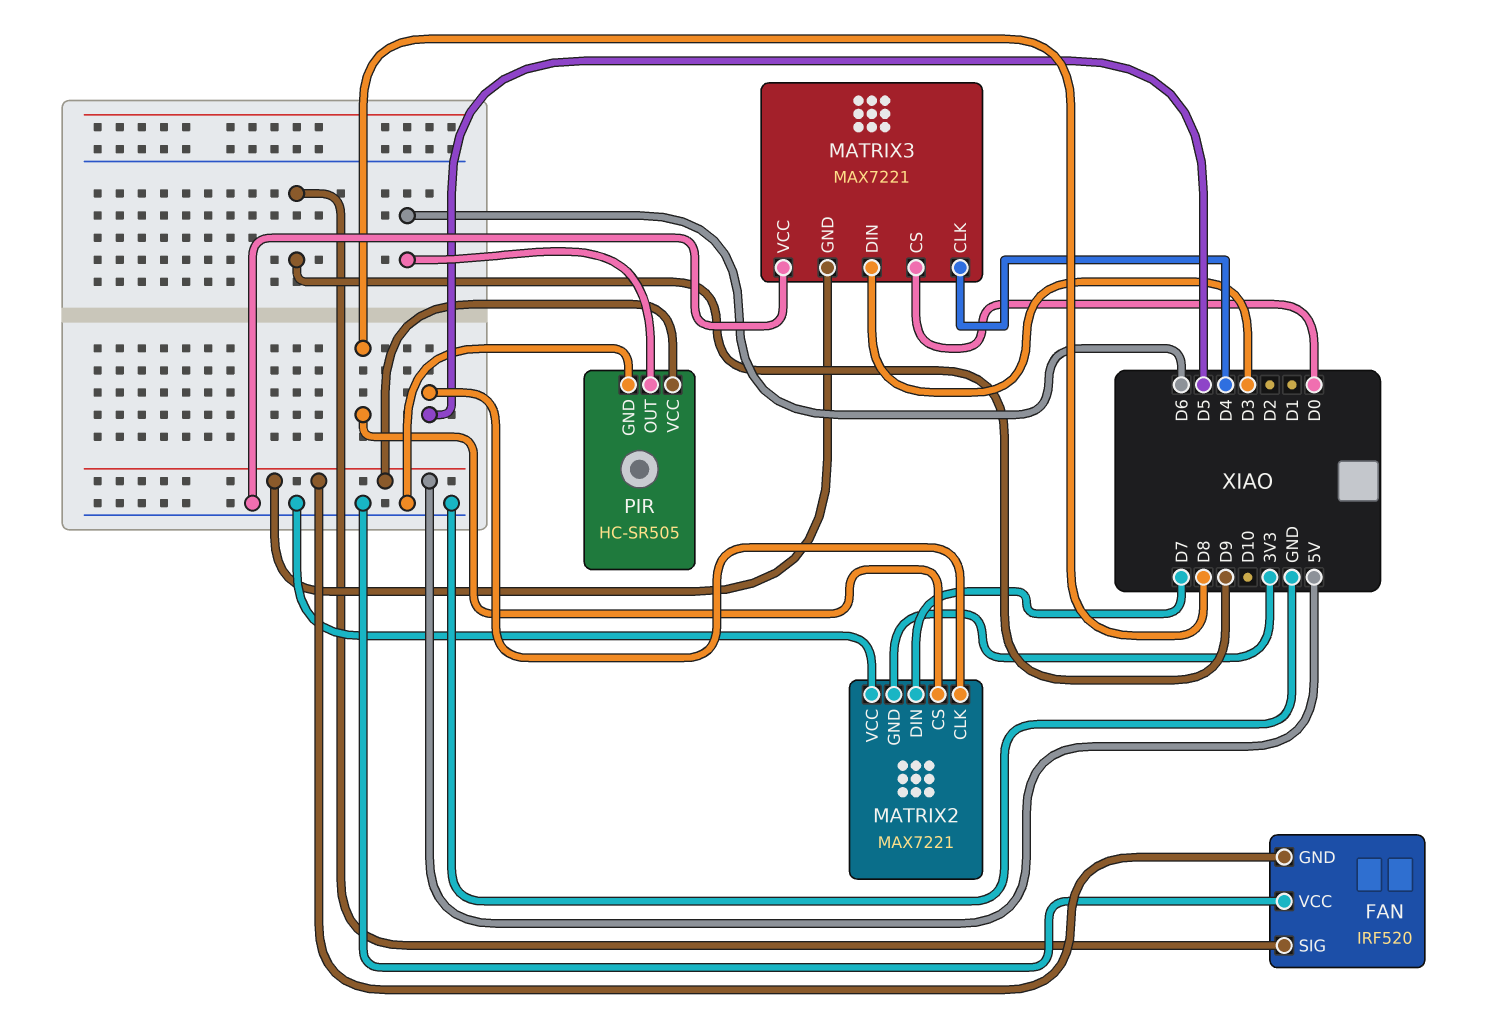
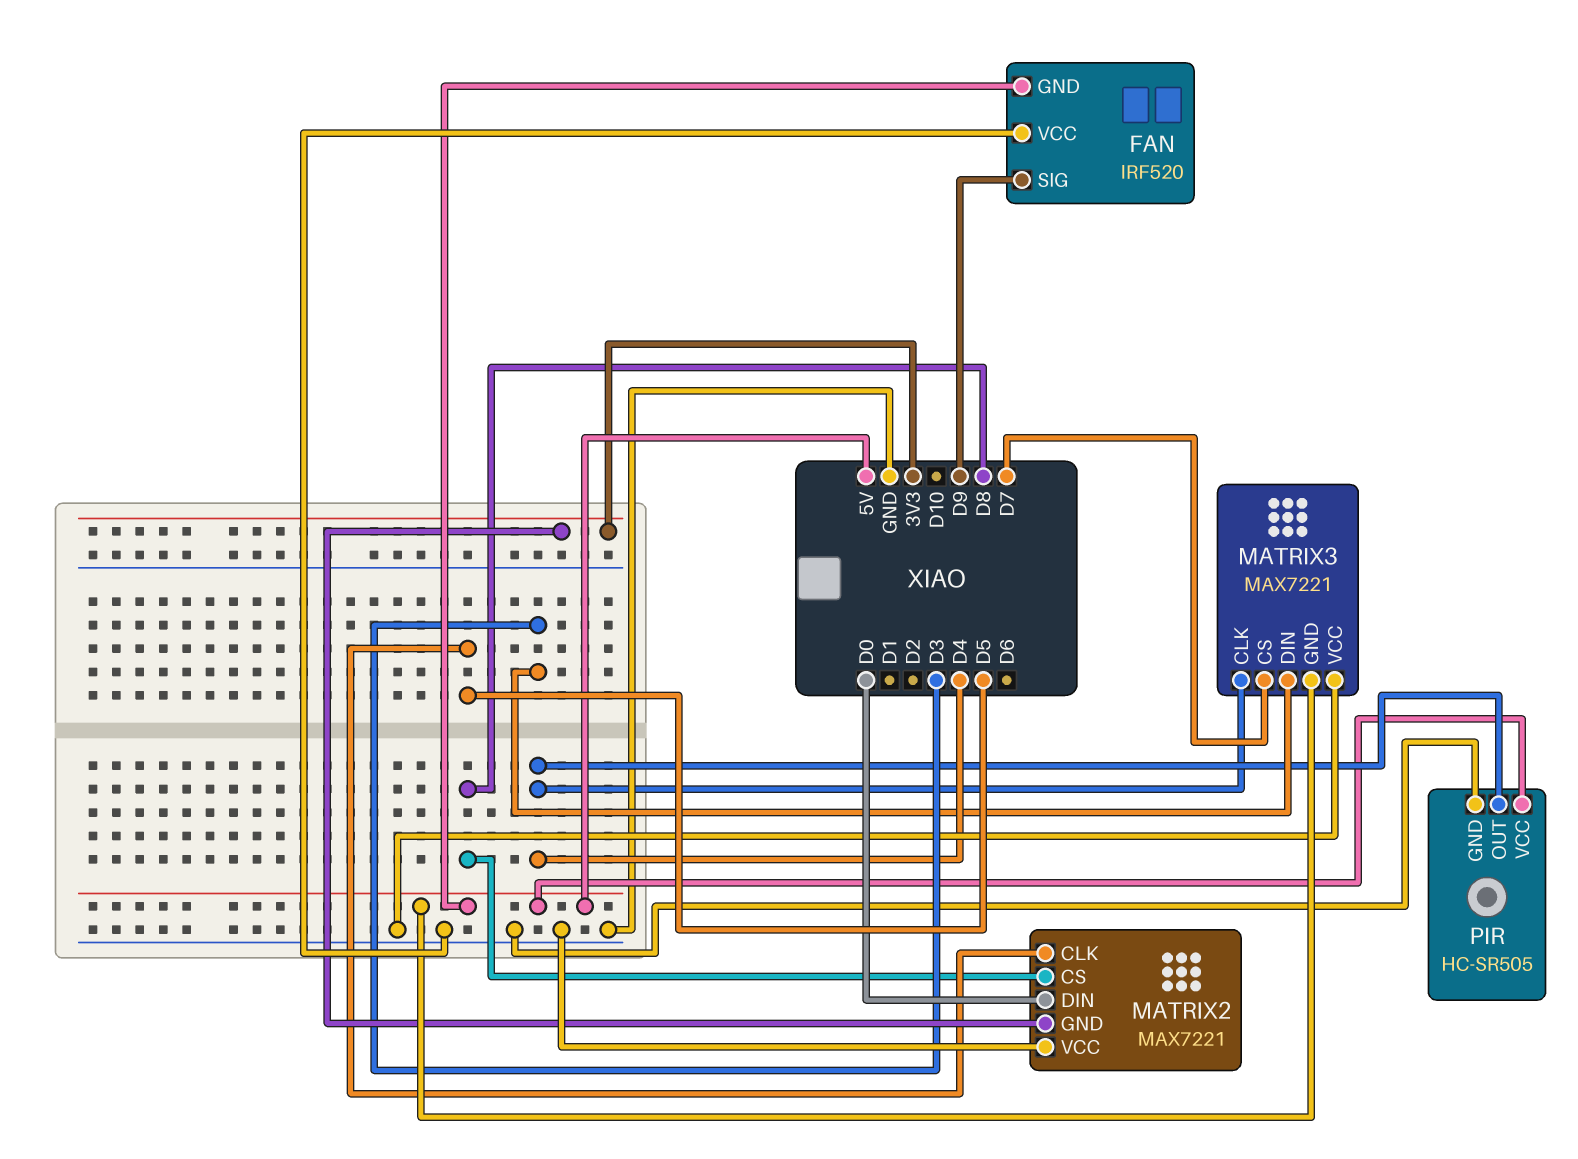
MATRIX2 pin DIN: D7 -> D0
MATRIX3 pin CS: D0 -> D7
PIR pin OUT: D6 -> D4

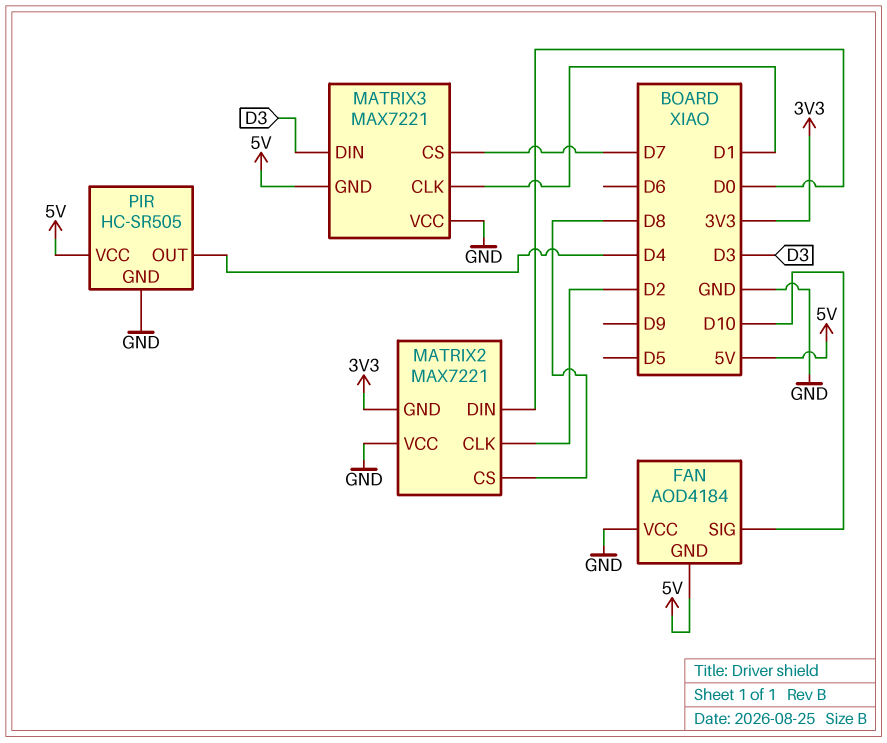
FAN: IRF520 -> AOD4184
FAN pin SIG: D9 -> D10
MATRIX2 pin CLK: D5 -> D2
MATRIX3 pin CLK: D4 -> D1

